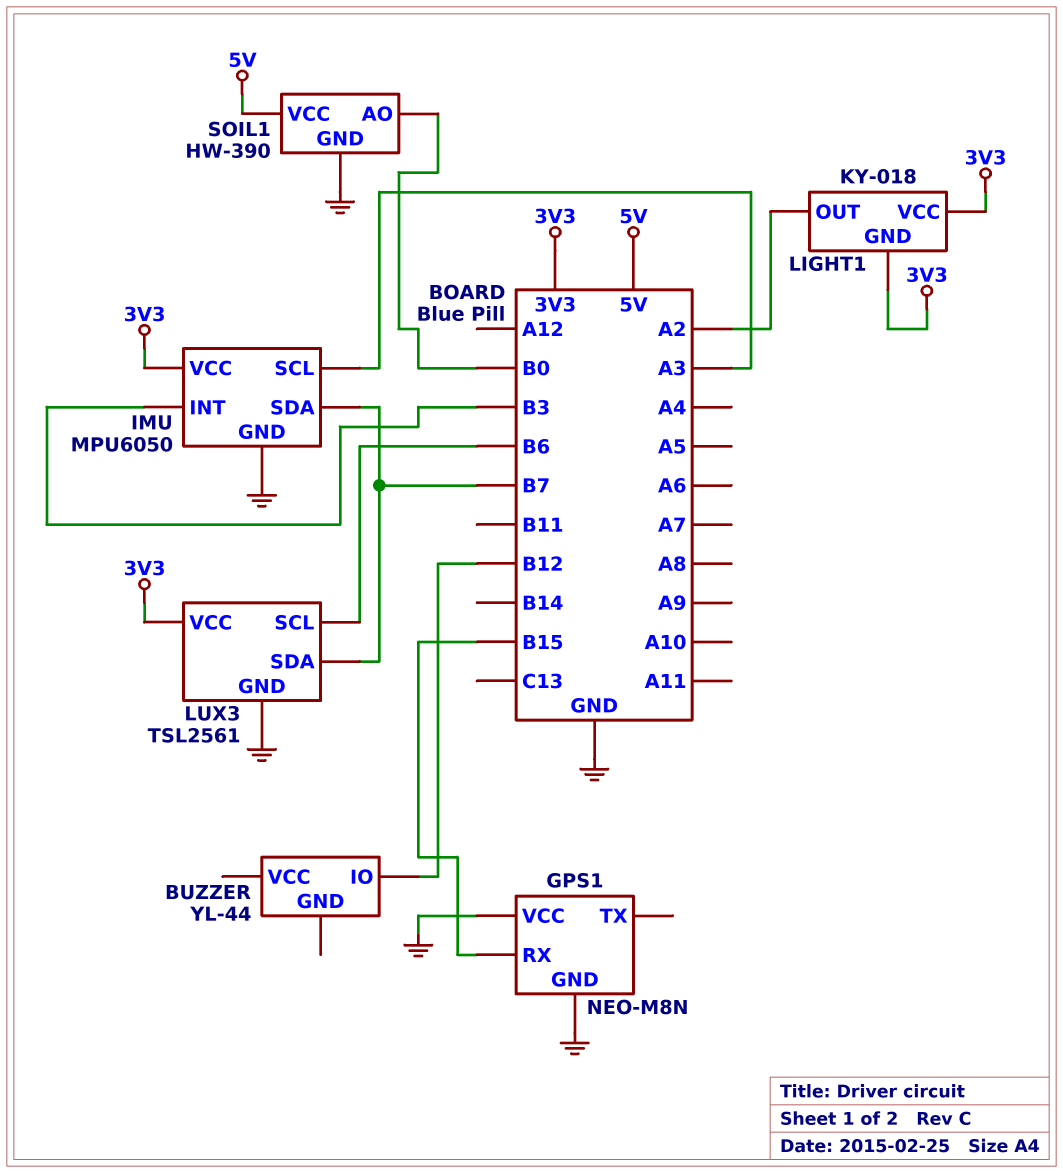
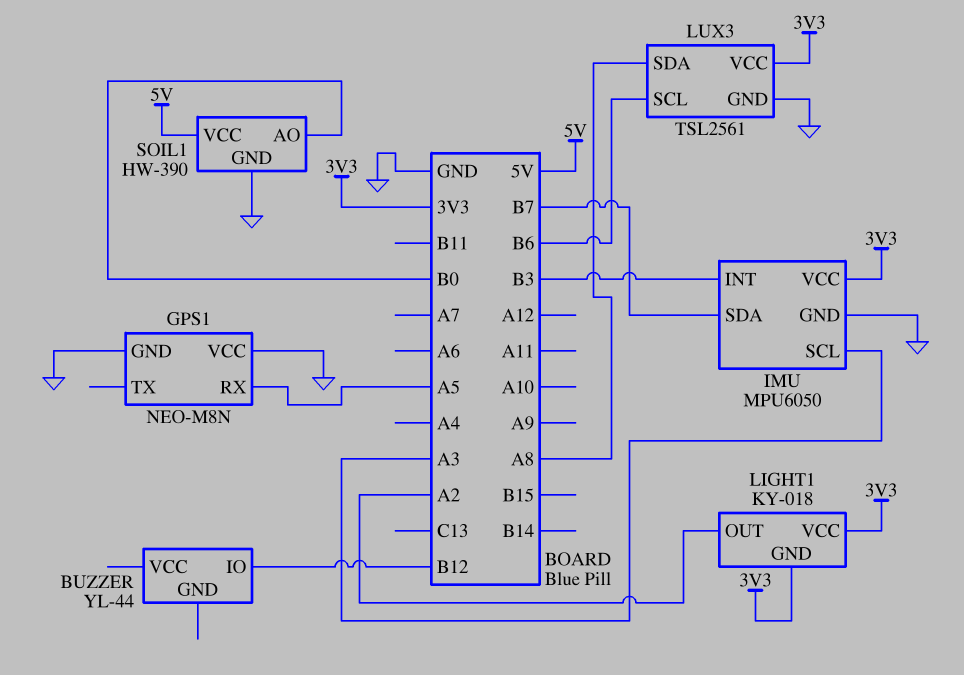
GPS1 pin RX: B15 -> A5
LUX3 pin SDA: B7 -> A8

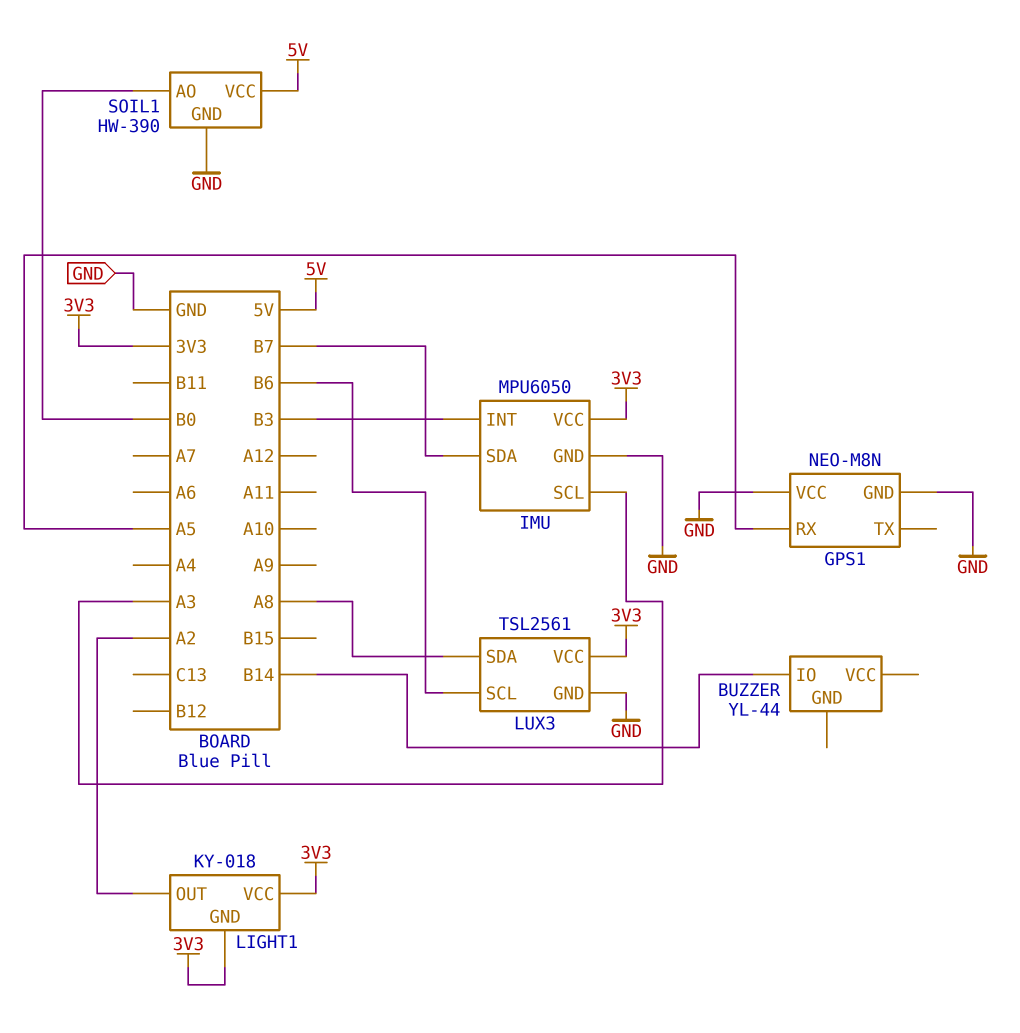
BUZZER pin IO: B12 -> B14

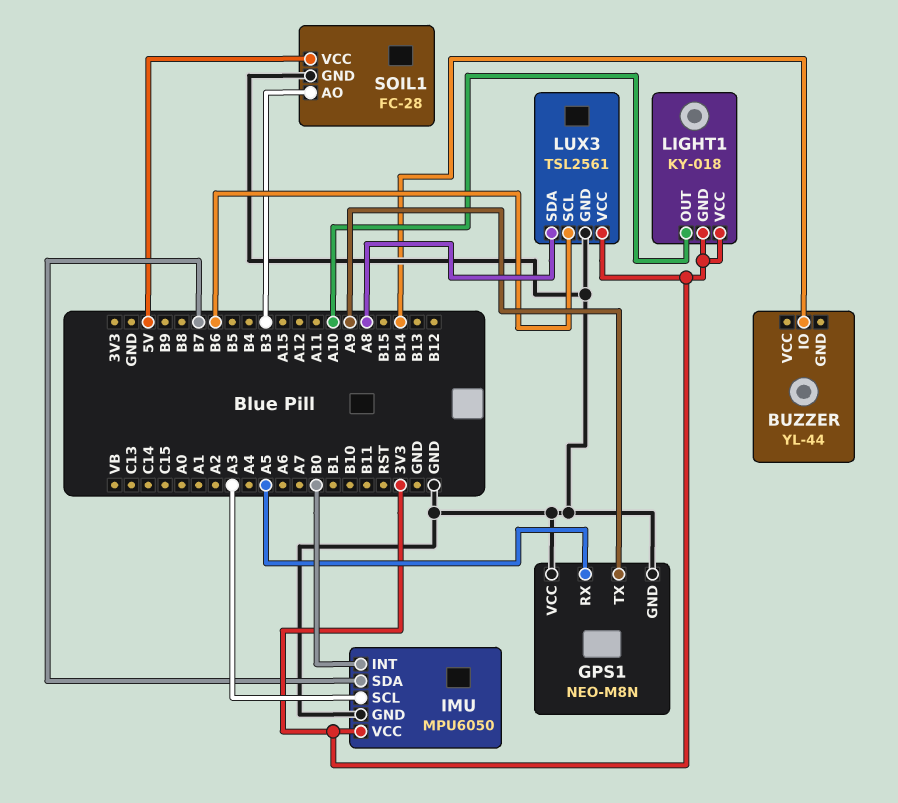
GPS1 pin TX: none -> A9
IMU pin INT: B3 -> B0
LIGHT1 pin OUT: A2 -> A10
SOIL1: HW-390 -> FC-28
SOIL1 pin AO: B0 -> B3

